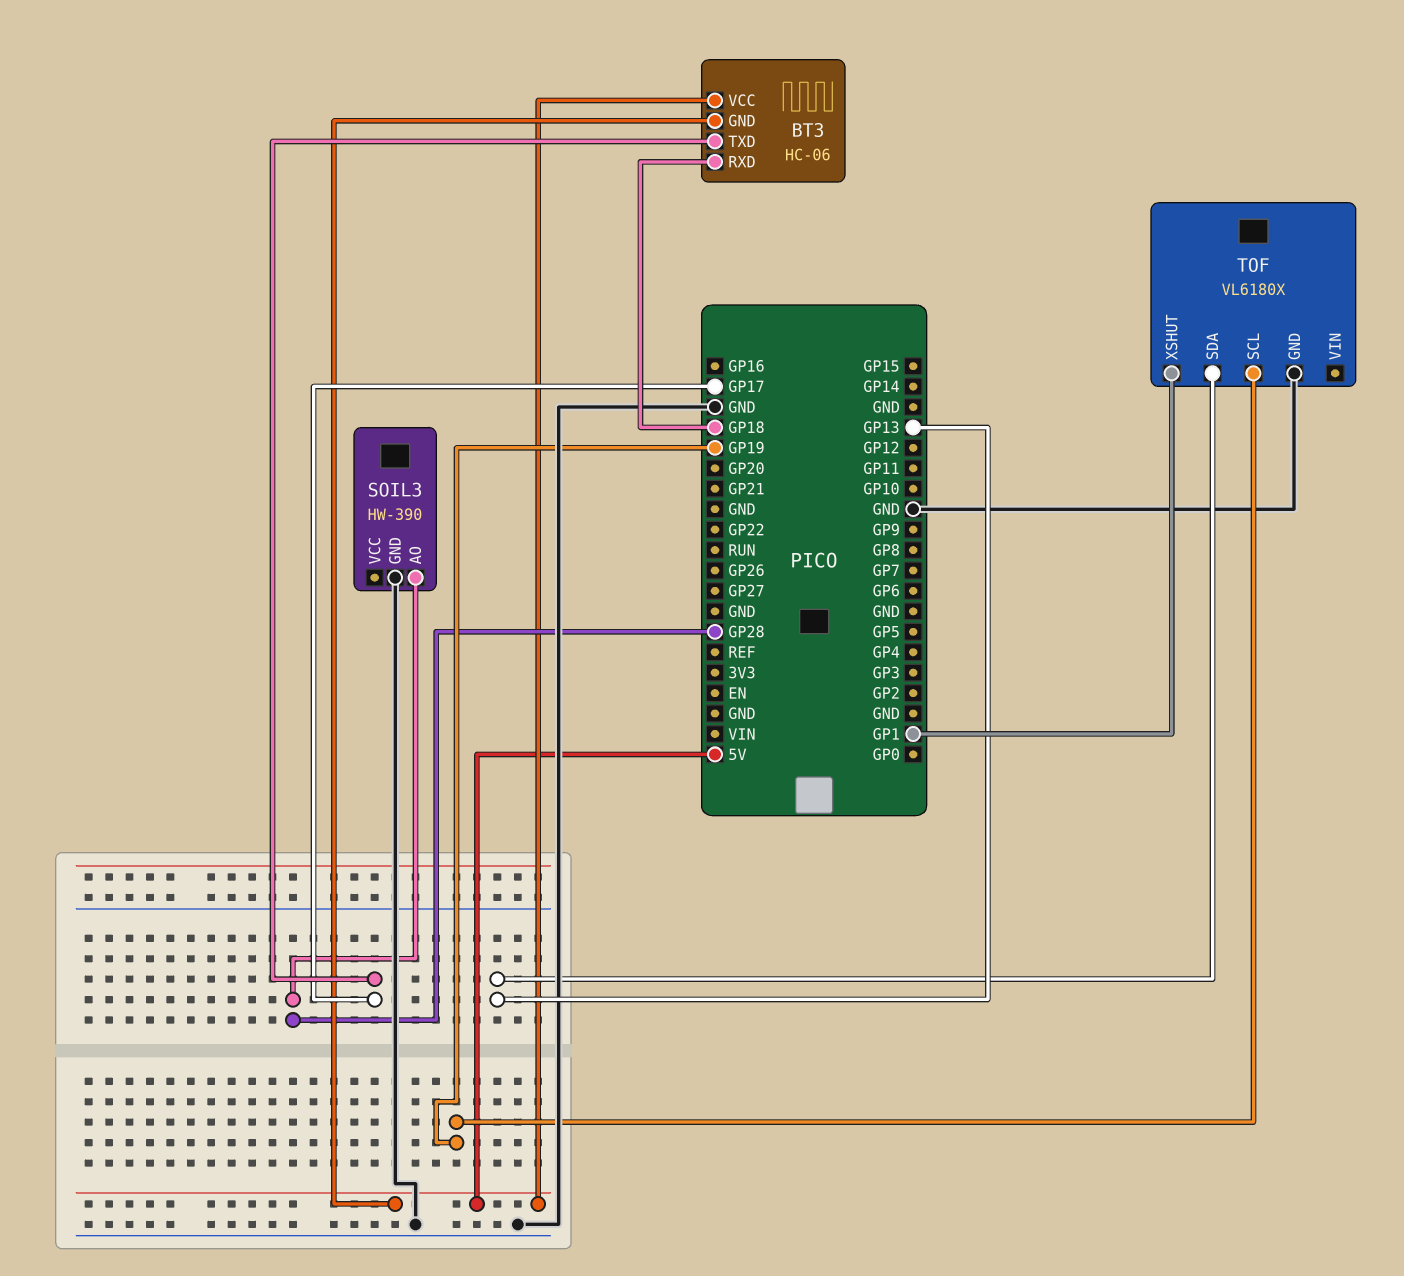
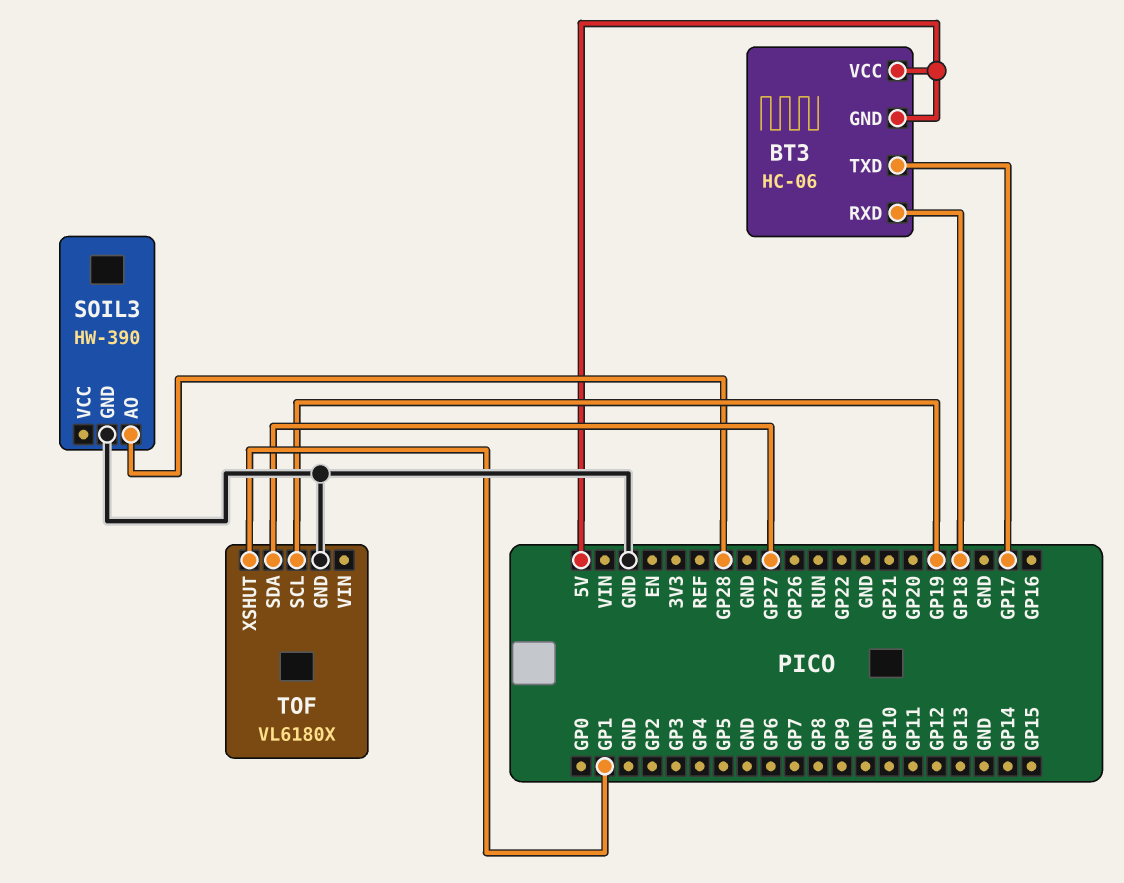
TOF pin SDA: GP13 -> GP27

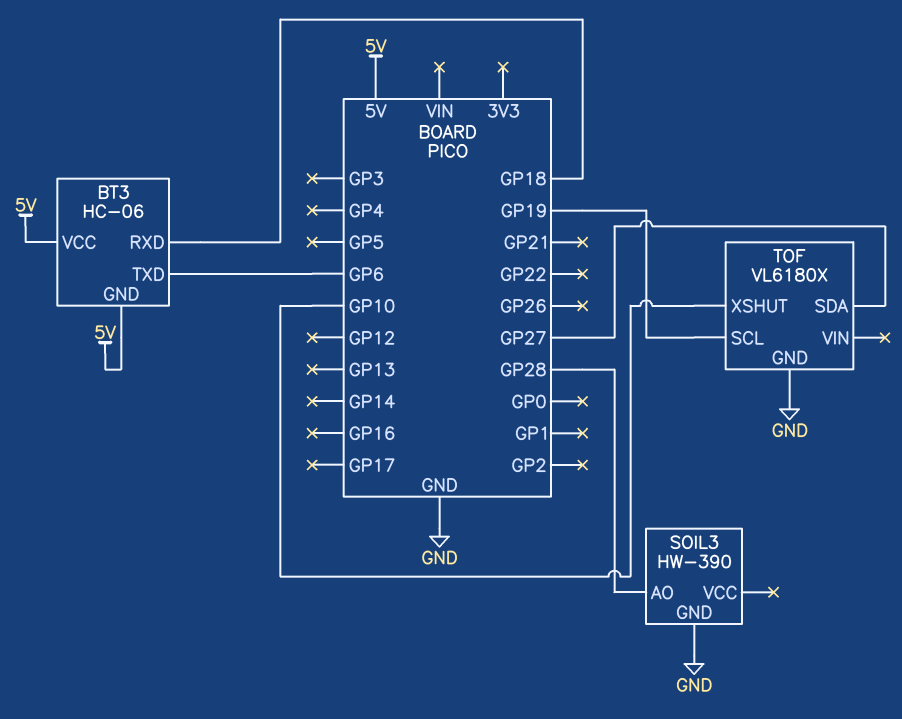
BT3 pin TXD: GP17 -> GP6
TOF pin XSHUT: GP1 -> GP10

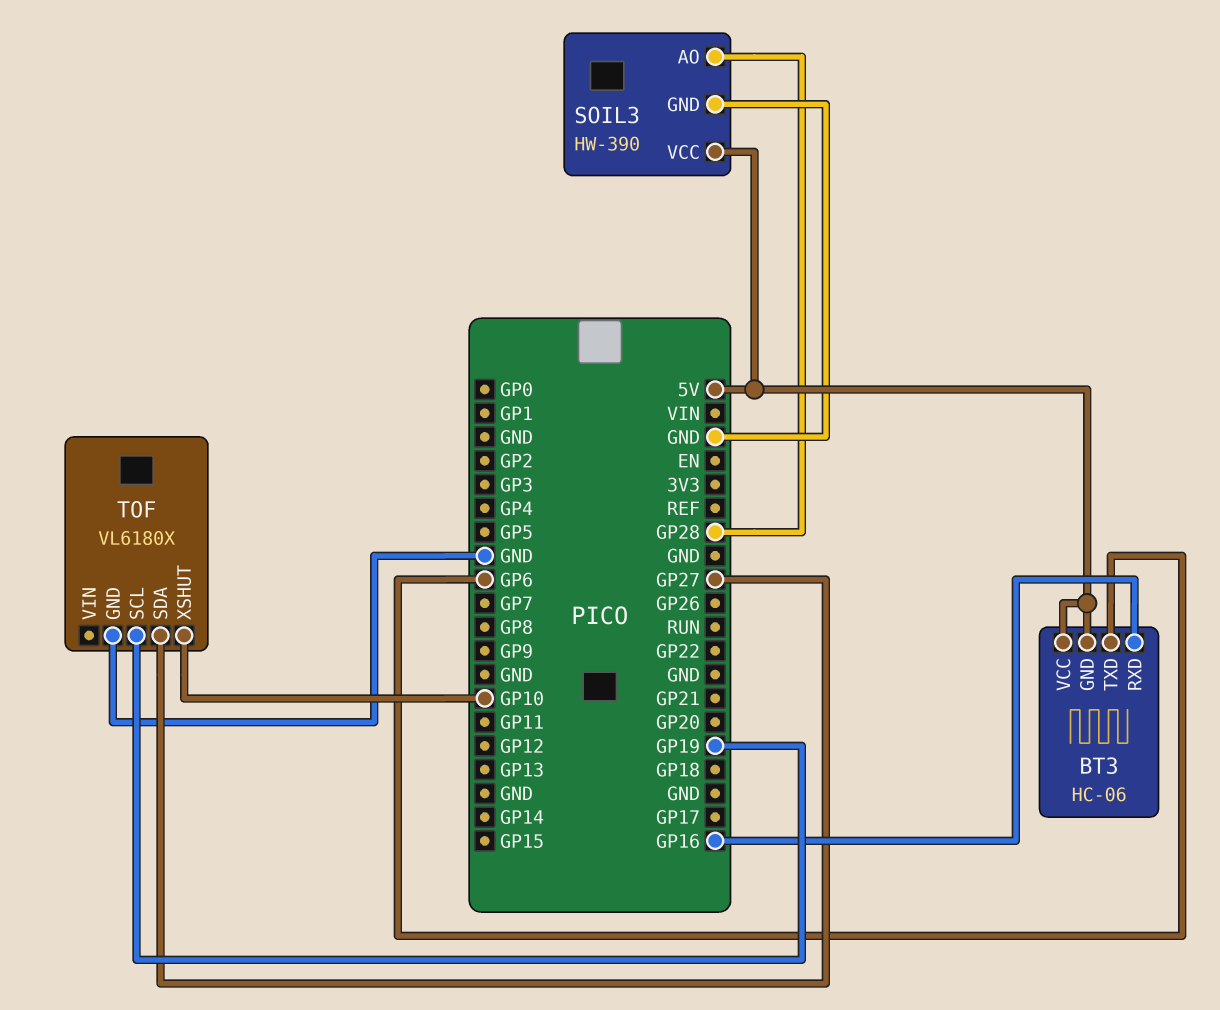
BT3 pin RXD: GP18 -> GP16
SOIL3 pin VCC: none -> 5V

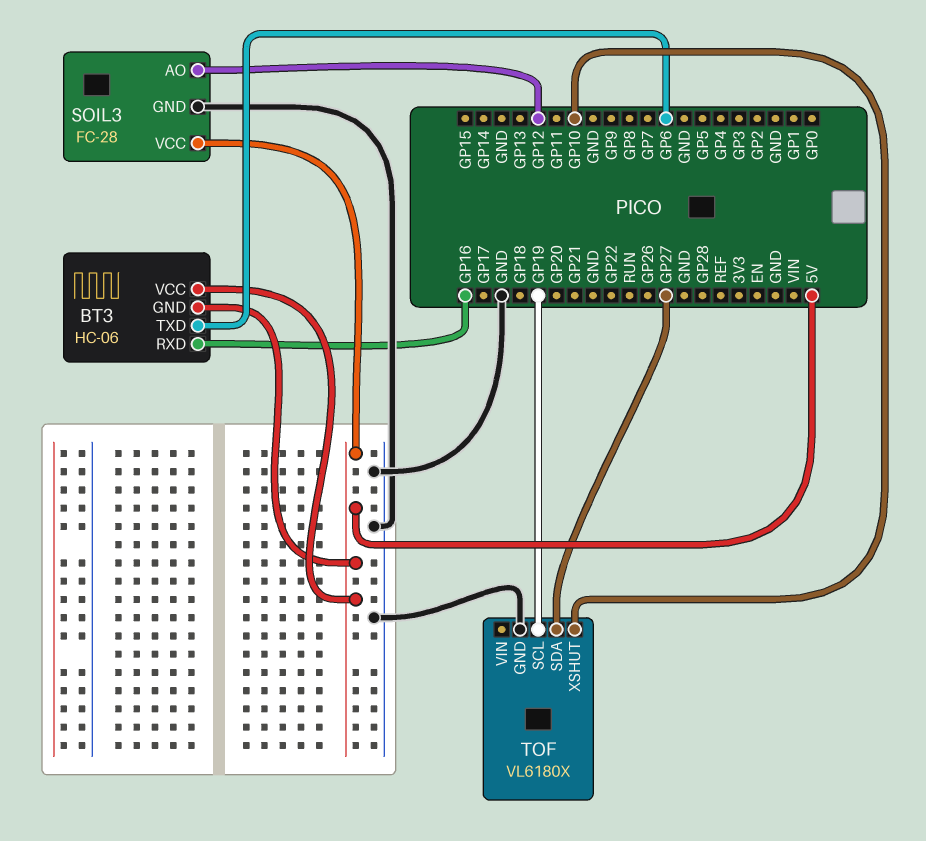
SOIL3: HW-390 -> FC-28
SOIL3 pin AO: GP28 -> GP12

